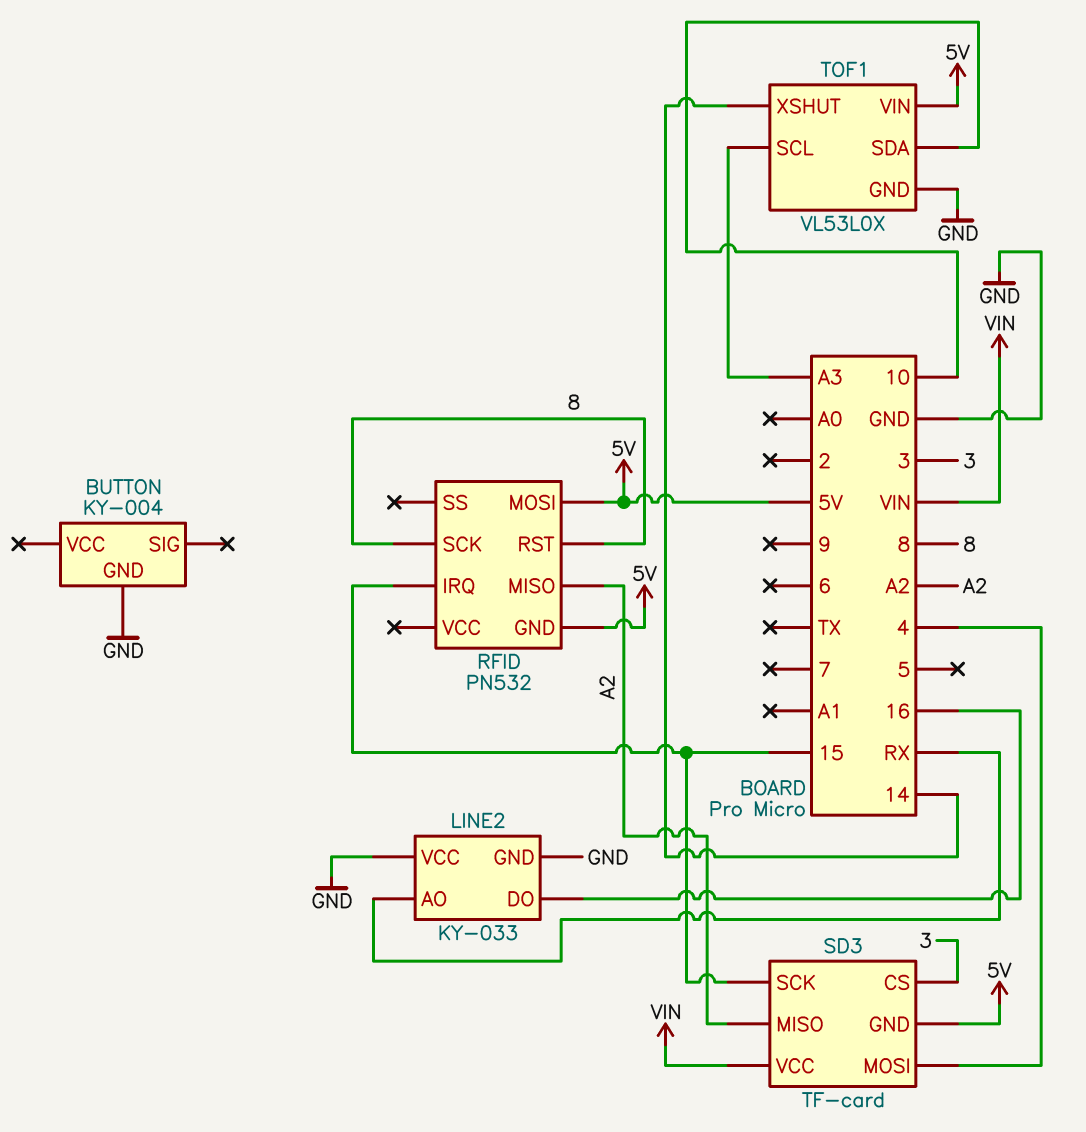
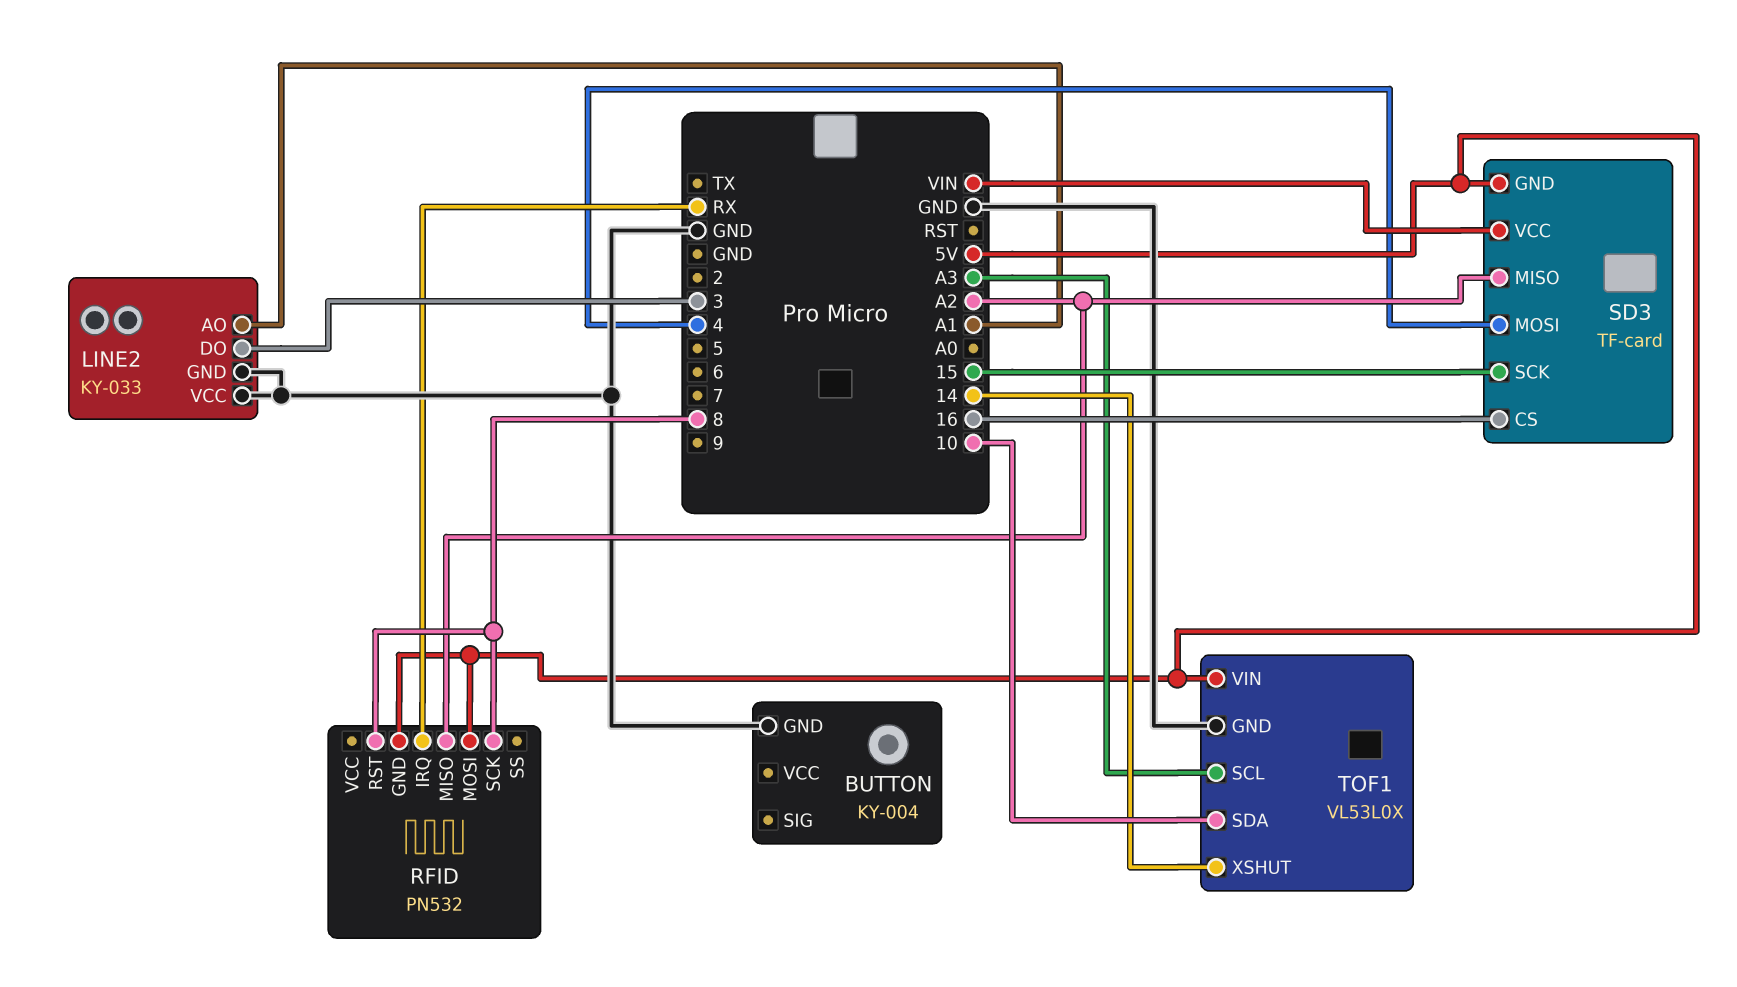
LINE2 pin AO: RX -> A1
LINE2 pin DO: 16 -> 3
RFID pin IRQ: 15 -> RX
SD3 pin CS: 3 -> 16

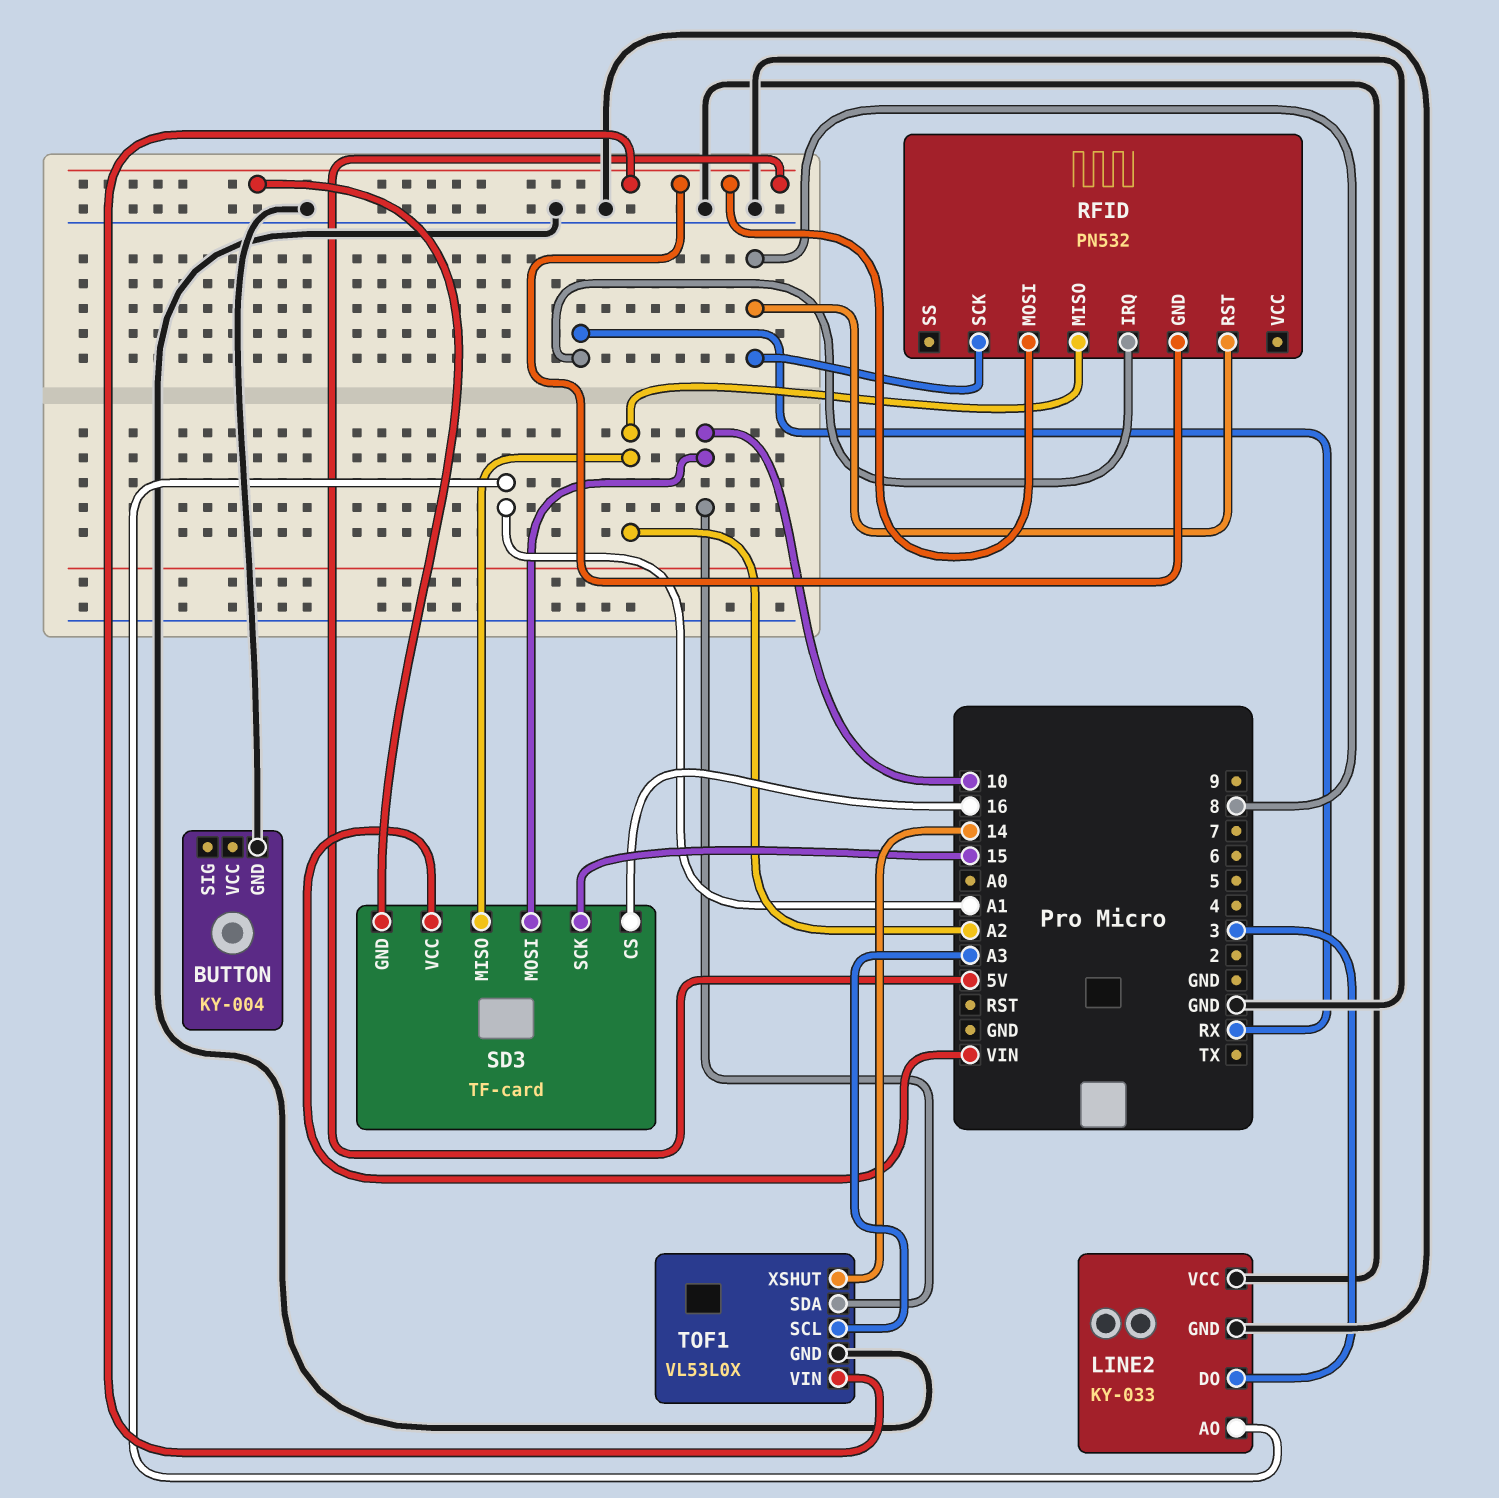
SD3 pin MOSI: 4 -> 10

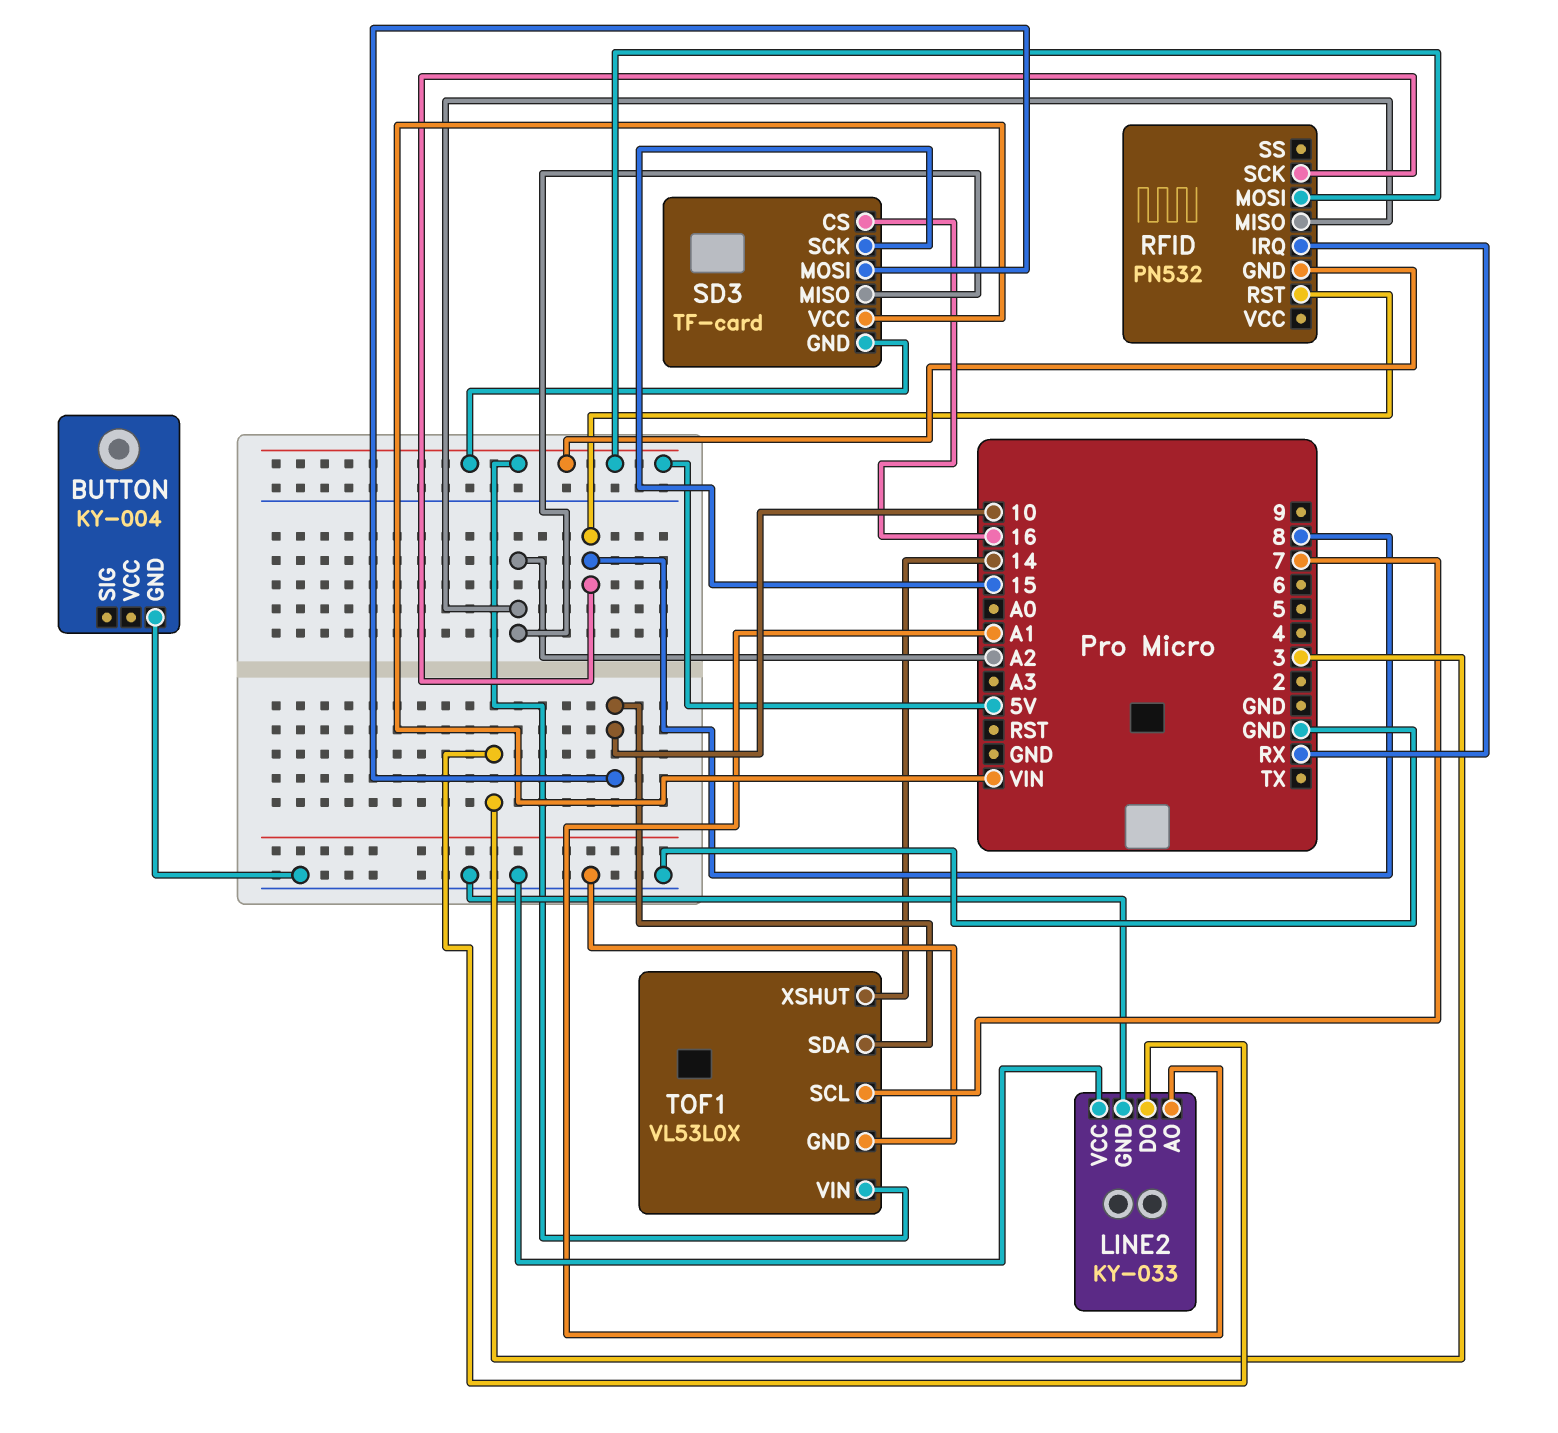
TOF1 pin SCL: A3 -> 7

